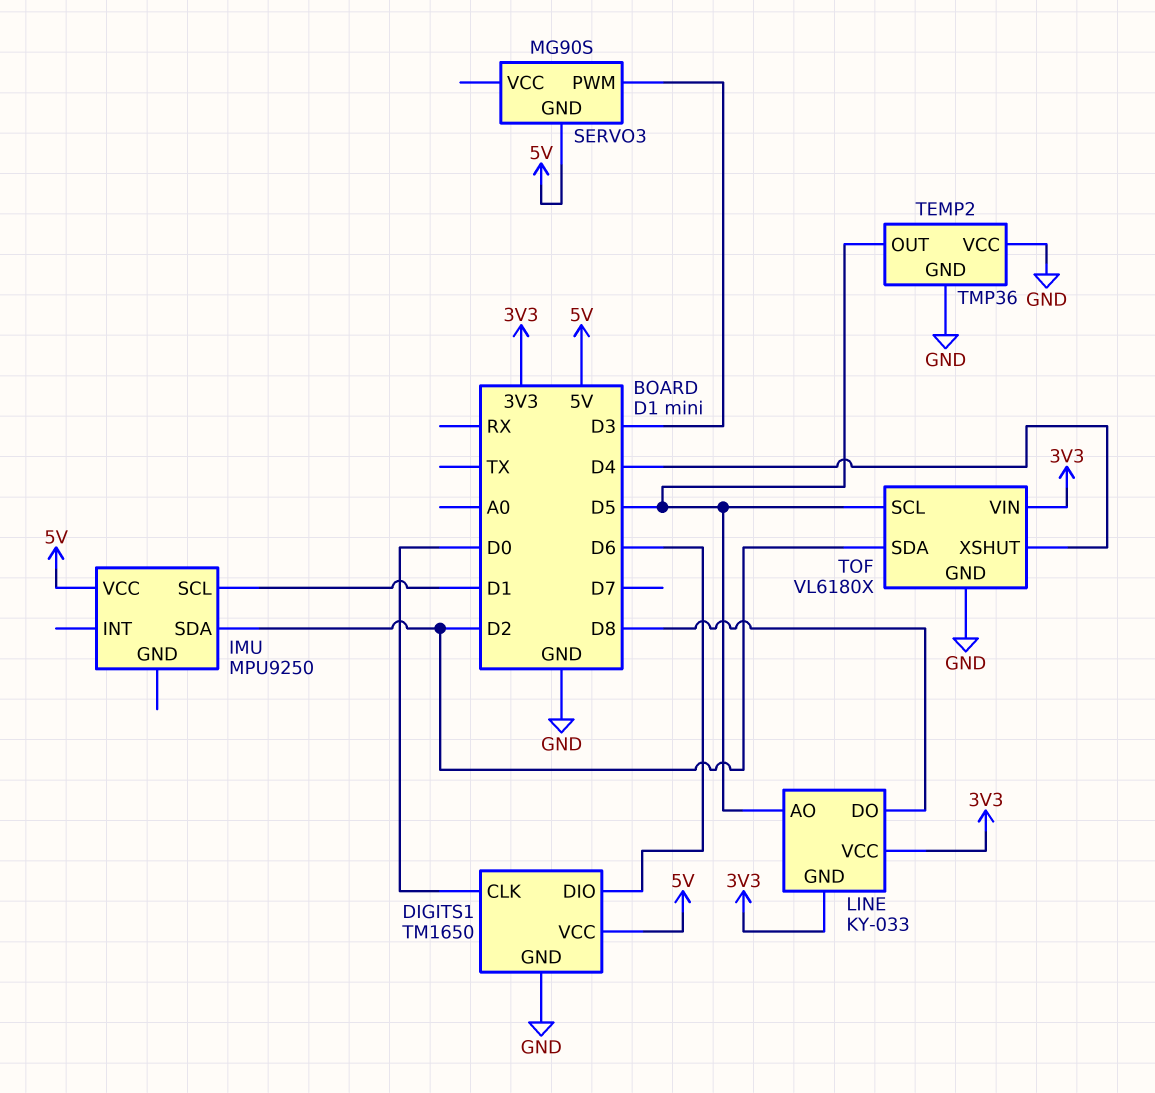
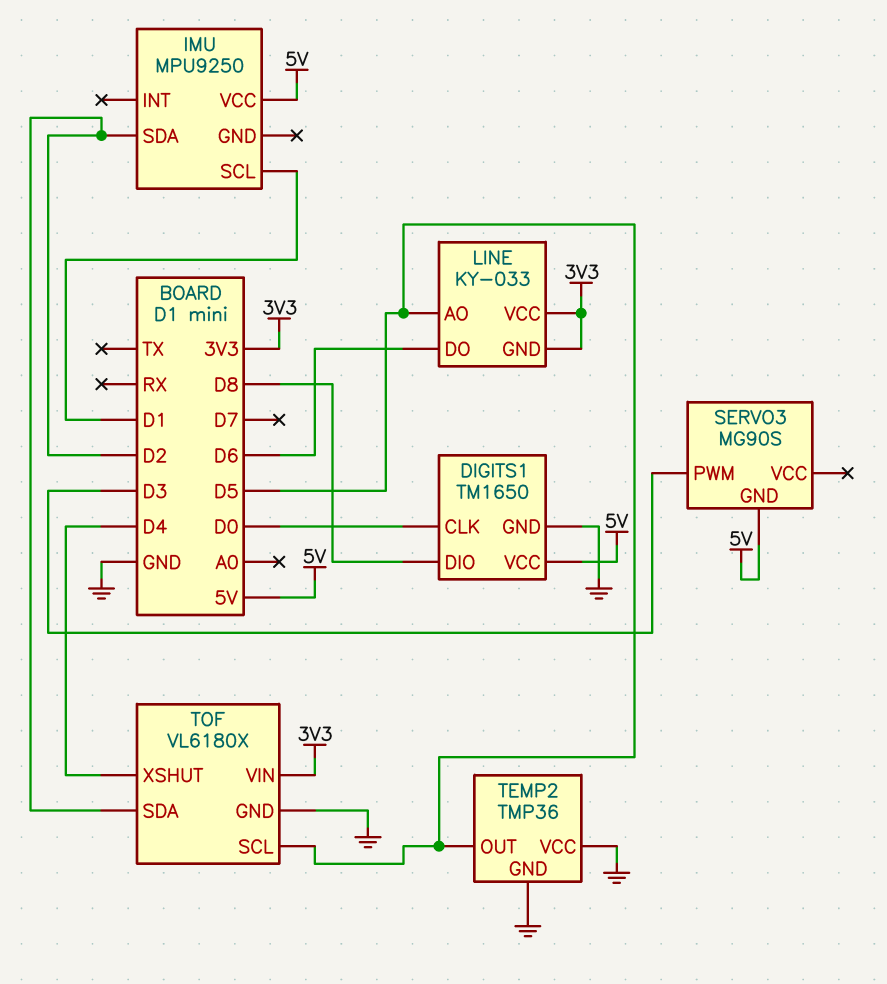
DIGITS1 pin DIO: D6 -> D8
LINE pin DO: D8 -> D6

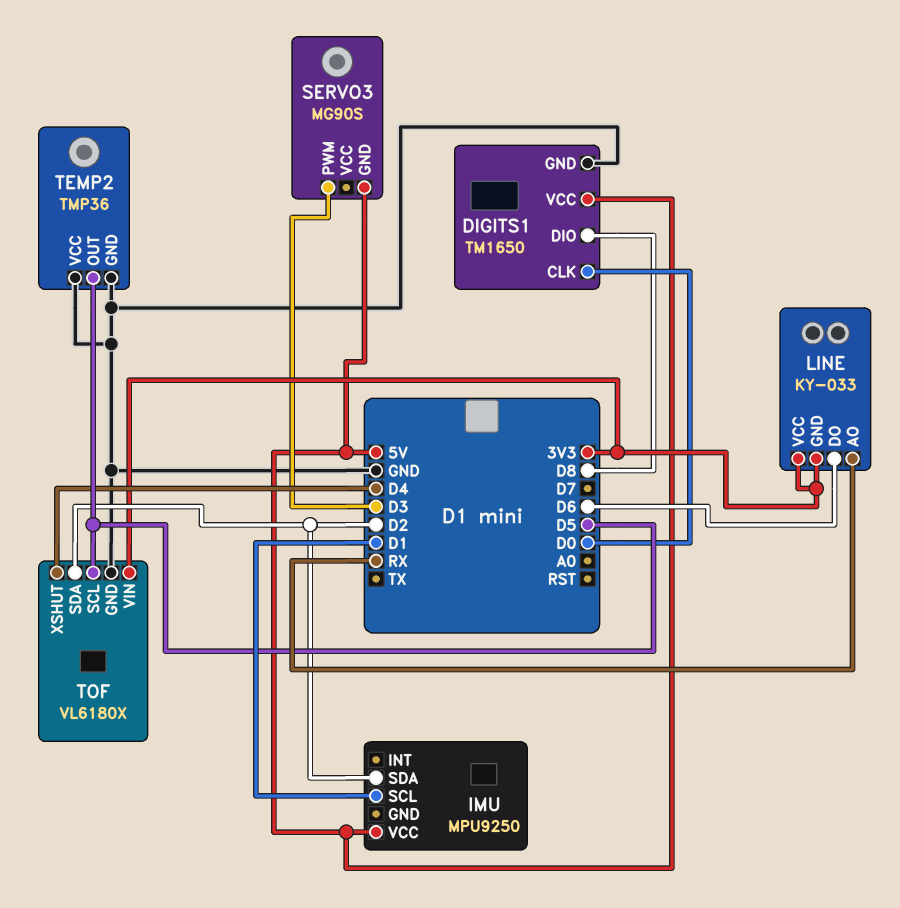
LINE pin AO: D5 -> RX

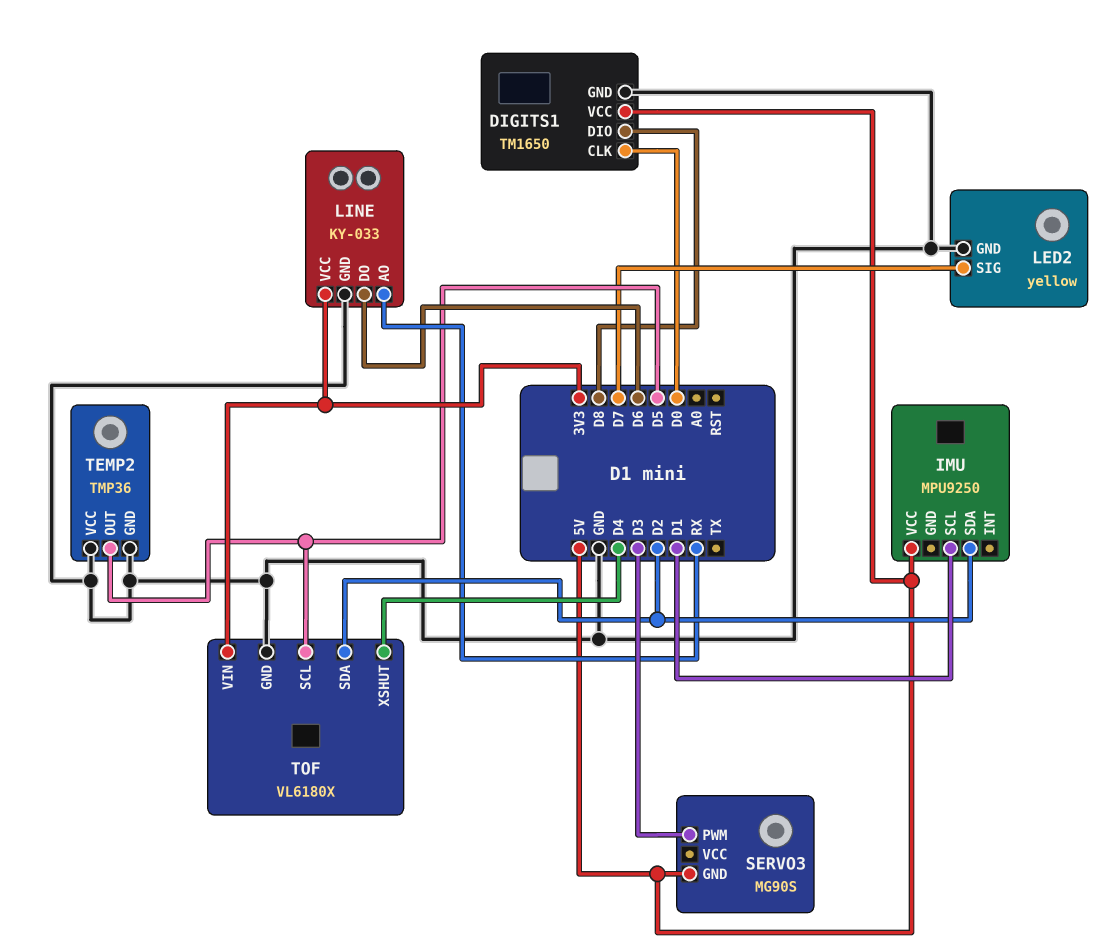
LED2: none -> yellow
LED2 pin GND: none -> GND
LED2 pin SIG: none -> D7
LINE pin GND: 3V3 -> GND

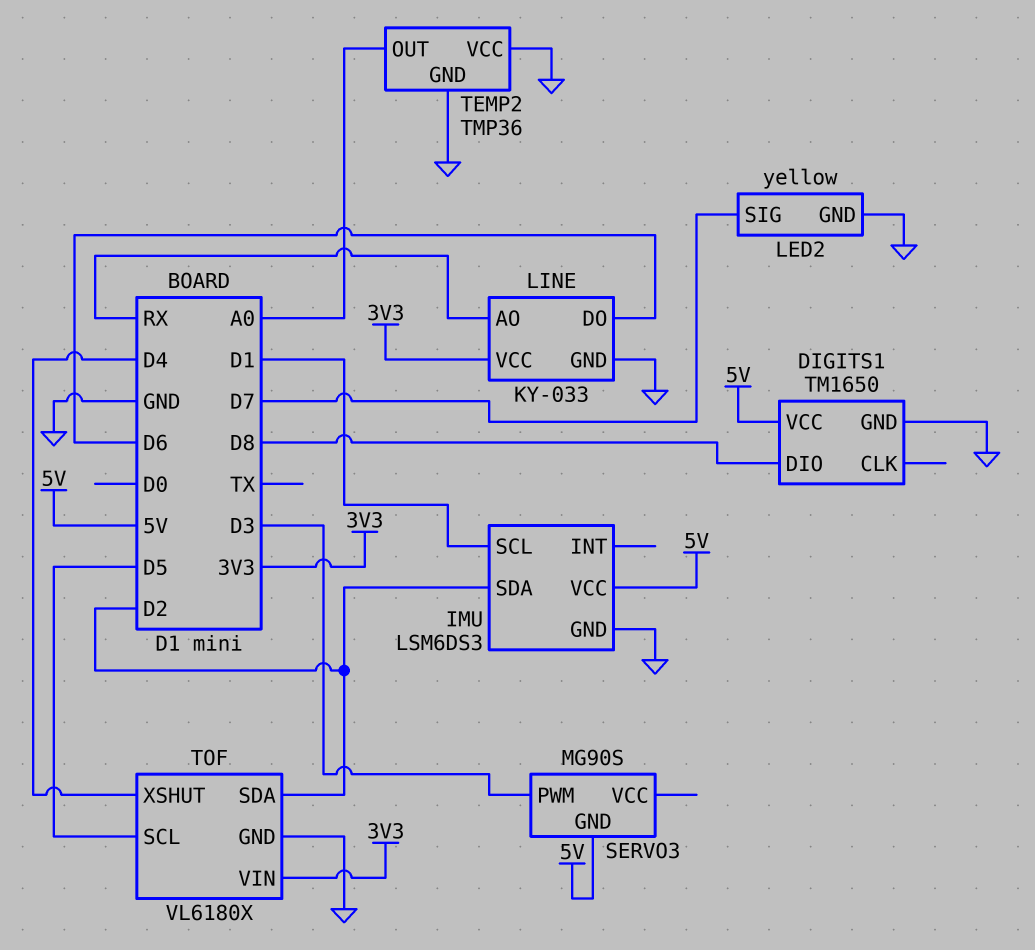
DIGITS1 pin CLK: D0 -> none
IMU: MPU9250 -> LSM6DS3
IMU pin GND: none -> GND
TEMP2 pin OUT: D5 -> A0

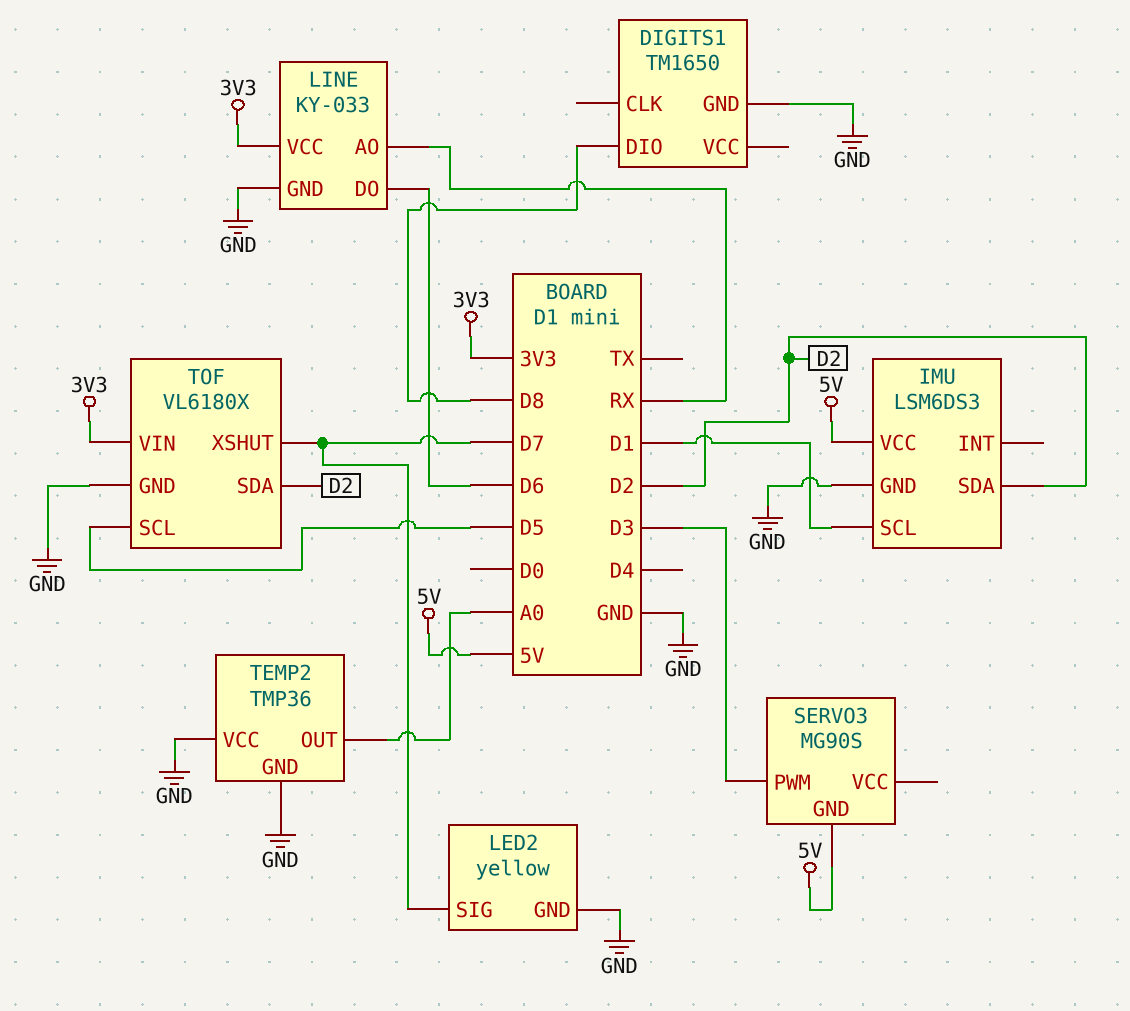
DIGITS1 pin VCC: 5V -> none
TOF pin XSHUT: D4 -> D7

